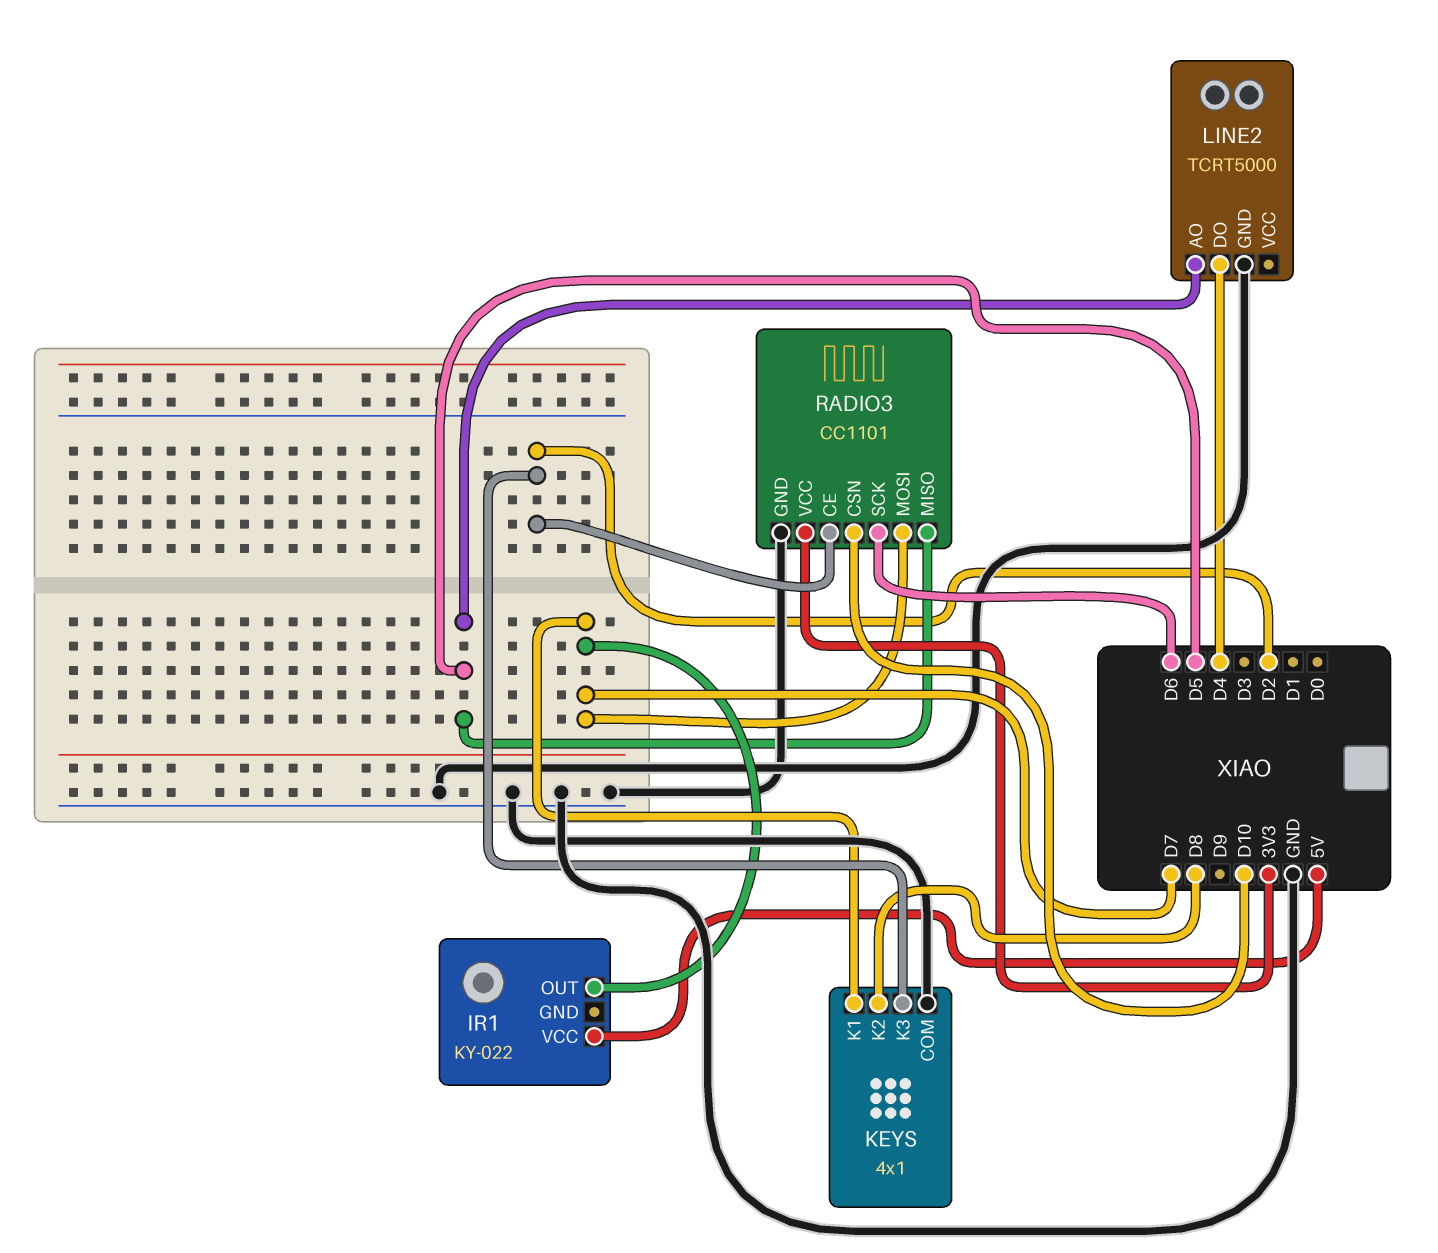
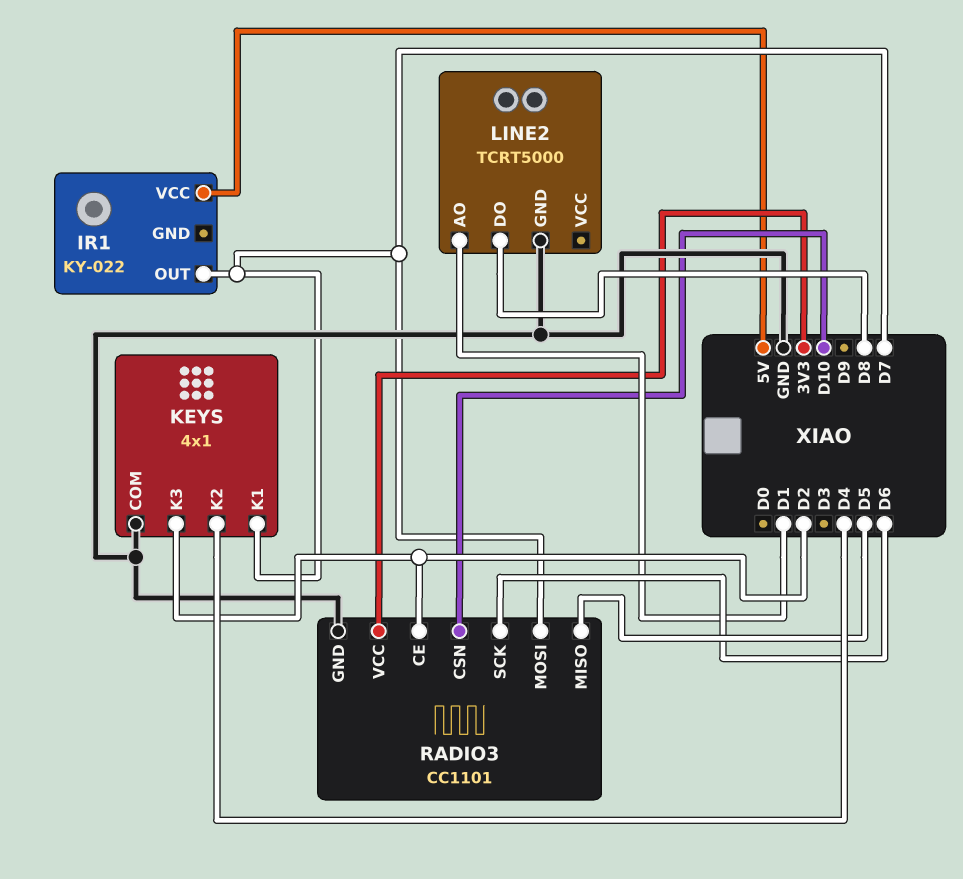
KEYS pin K2: D8 -> D4
LINE2 pin AO: D5 -> D1
LINE2 pin DO: D4 -> D8

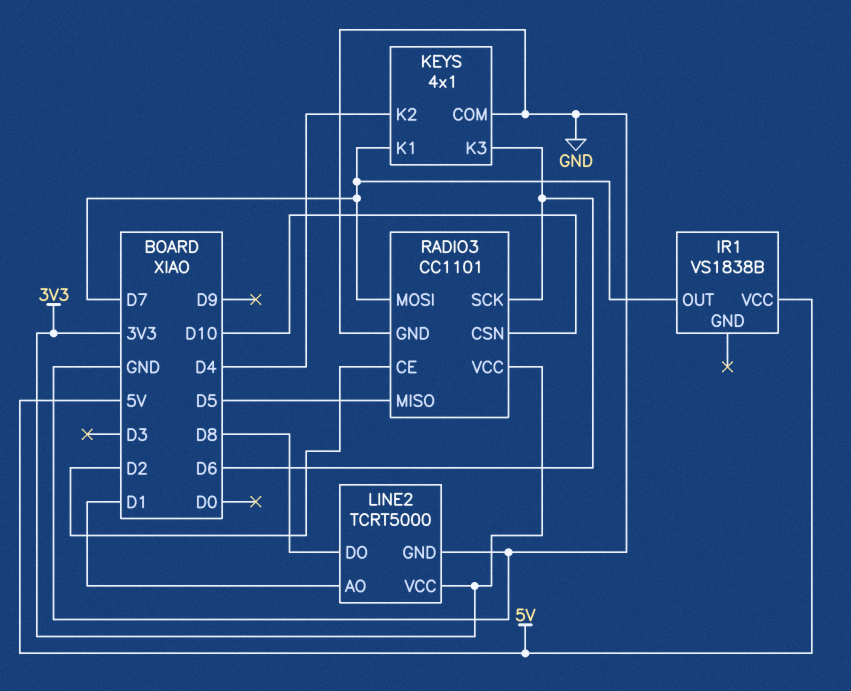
IR1: KY-022 -> VS1838B
KEYS pin K3: D2 -> D6
LINE2 pin VCC: none -> 3V3

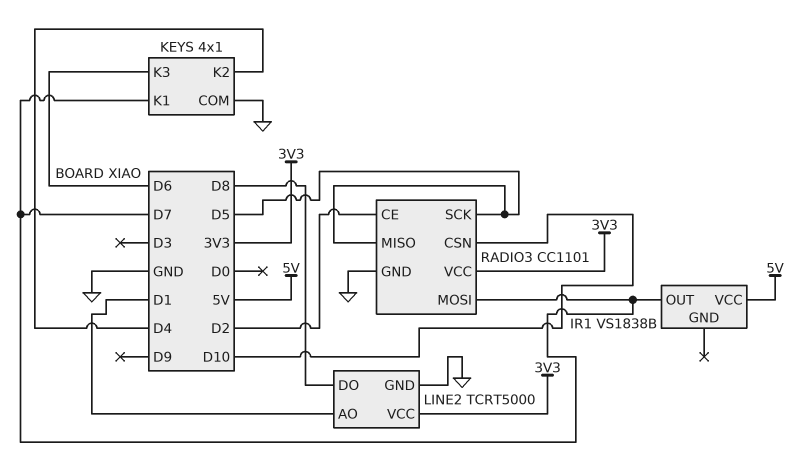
RADIO3 pin SCK: D6 -> D5

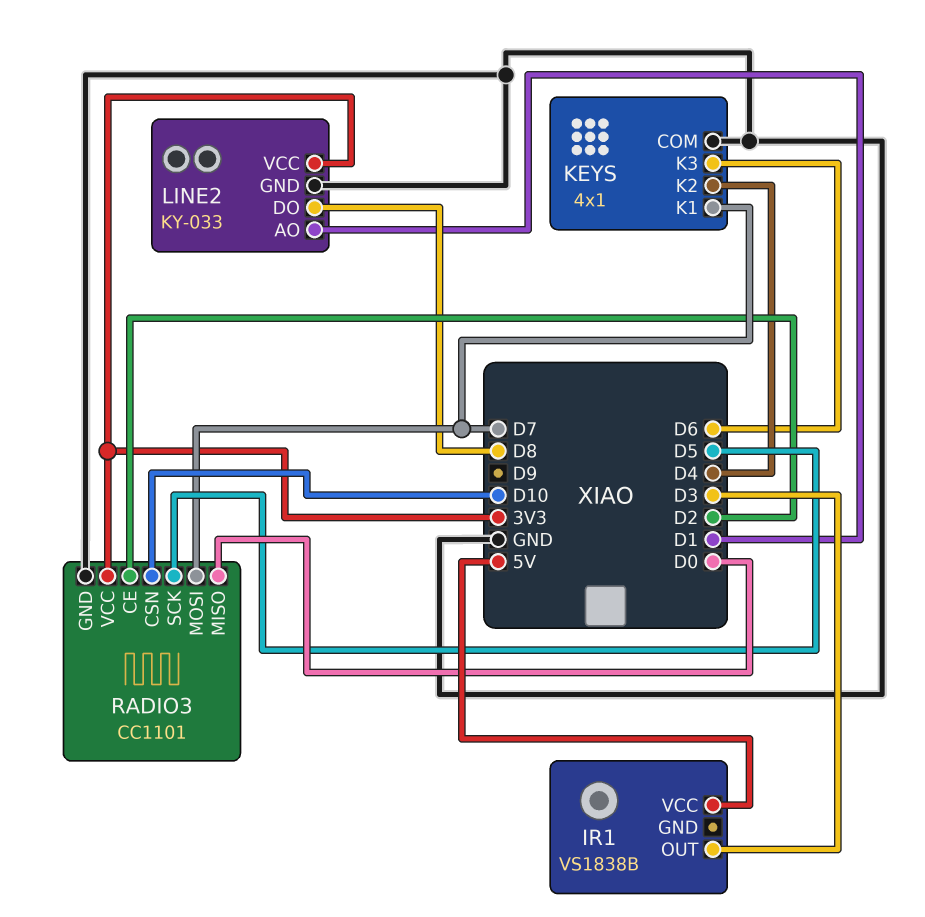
IR1 pin OUT: D7 -> D3
LINE2: TCRT5000 -> KY-033
RADIO3 pin MISO: D5 -> D0

